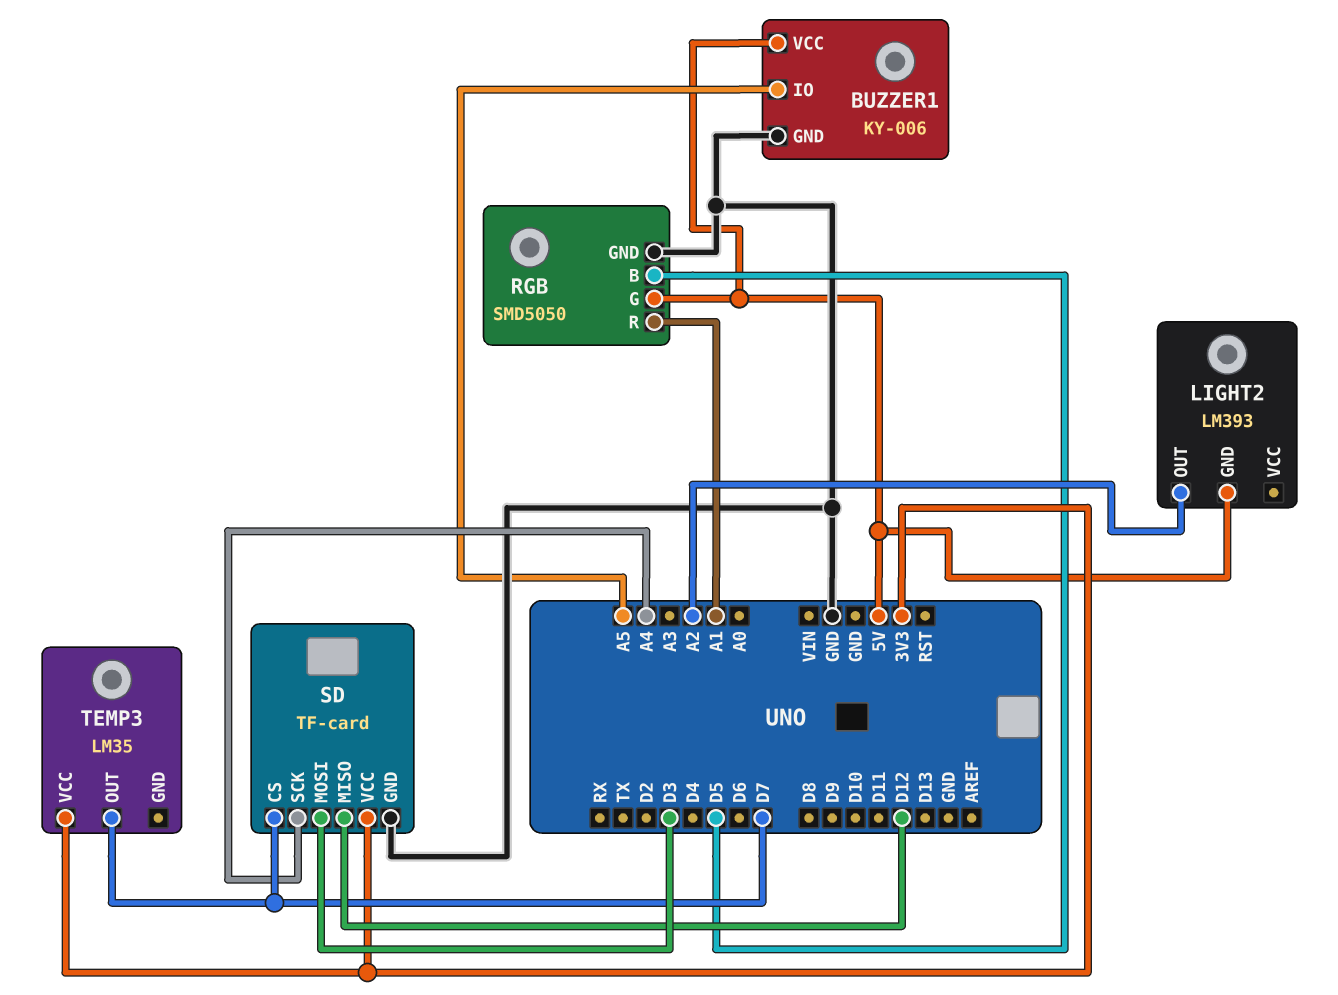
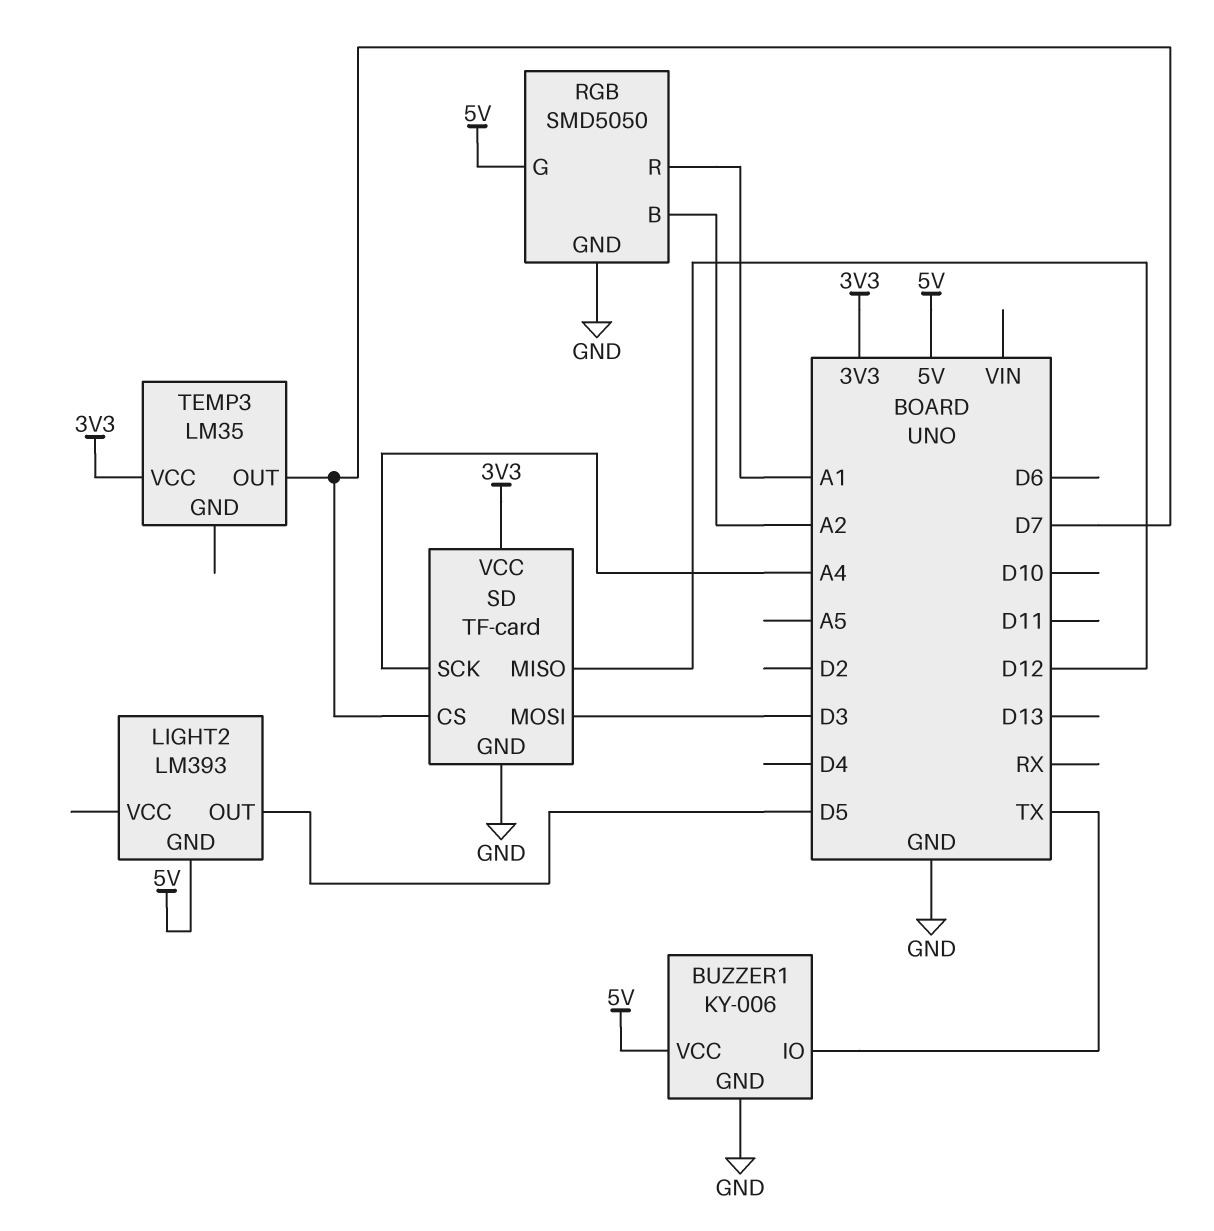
BUZZER1 pin IO: A5 -> TX
LIGHT2 pin OUT: A2 -> D5
RGB pin B: D5 -> A2

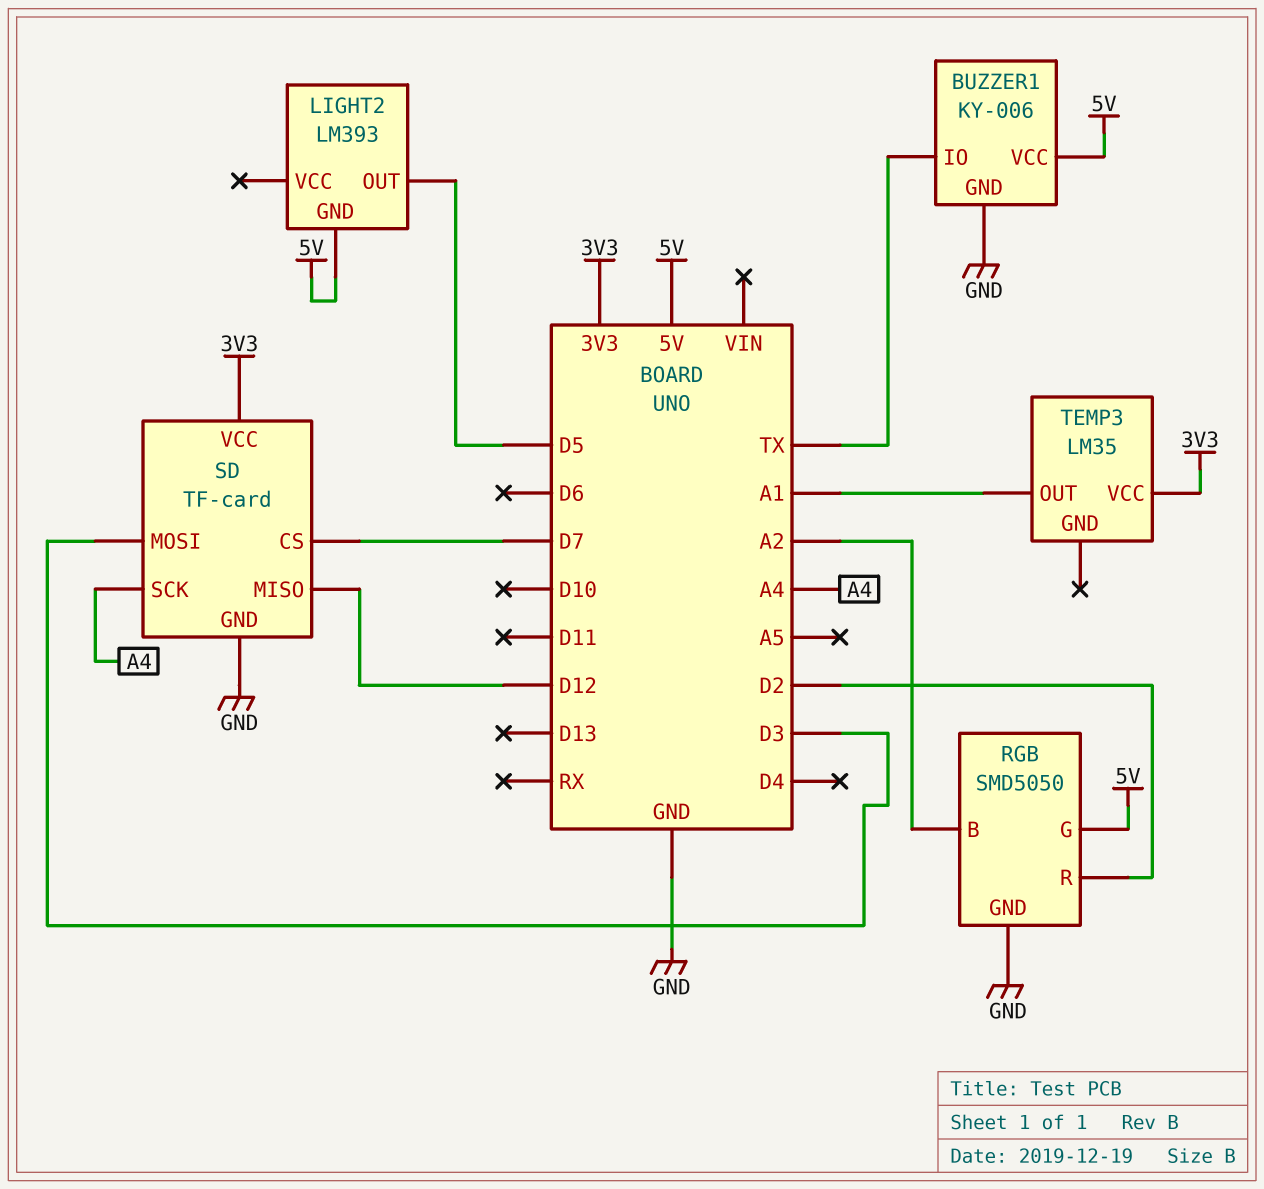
RGB pin R: A1 -> D2
TEMP3 pin OUT: D7 -> A1

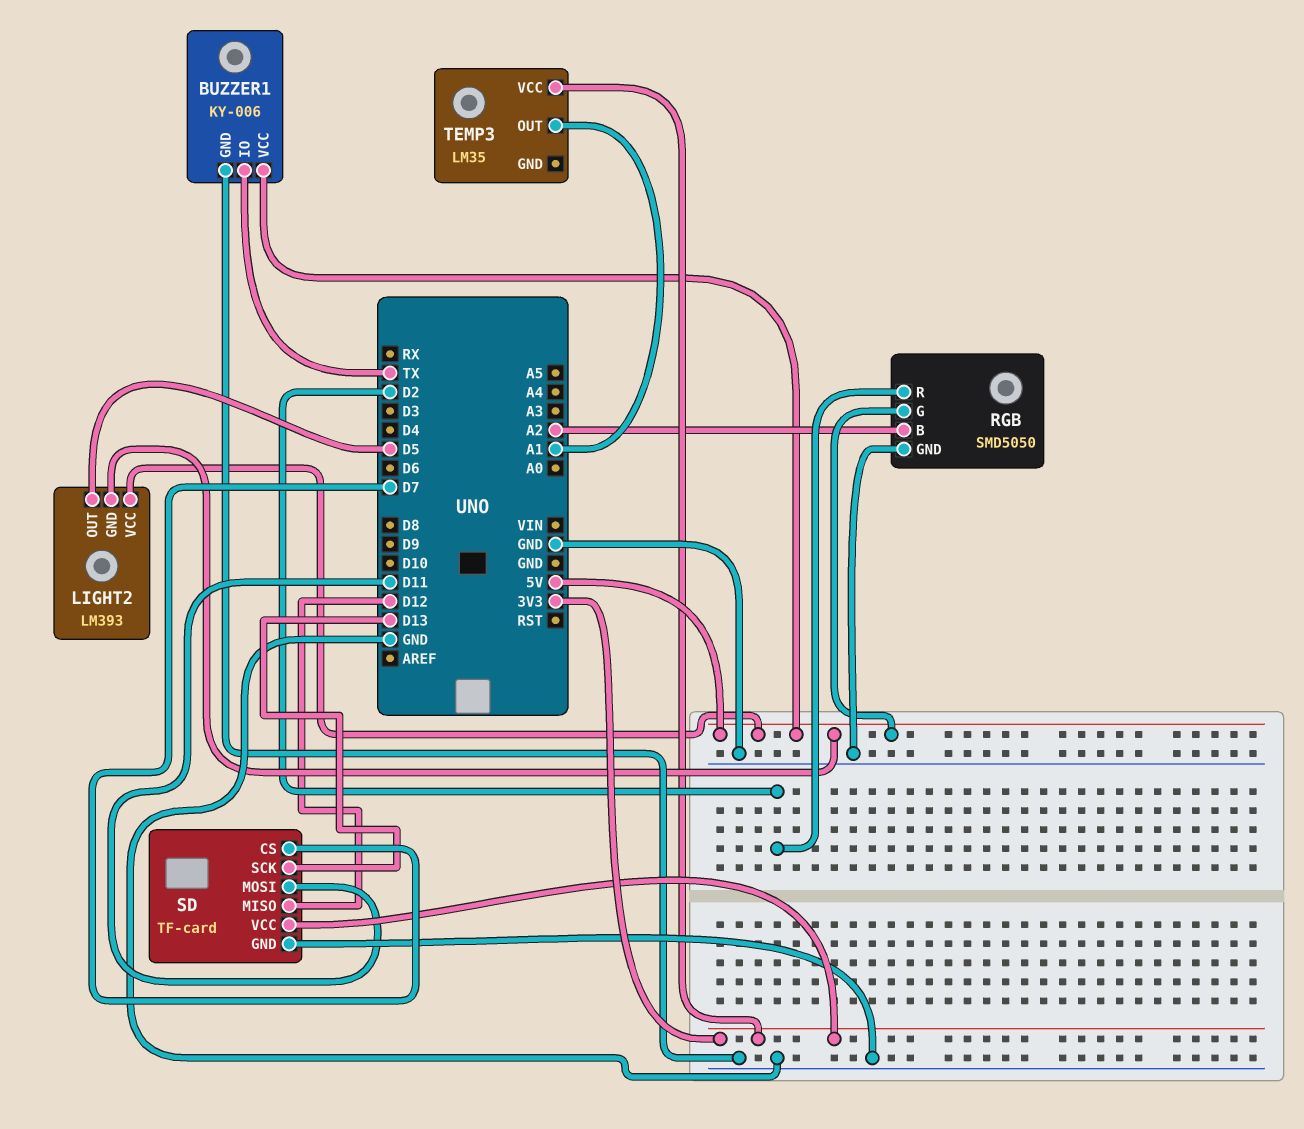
LIGHT2 pin VCC: none -> 5V
SD pin MOSI: D3 -> D11
SD pin SCK: A4 -> D13

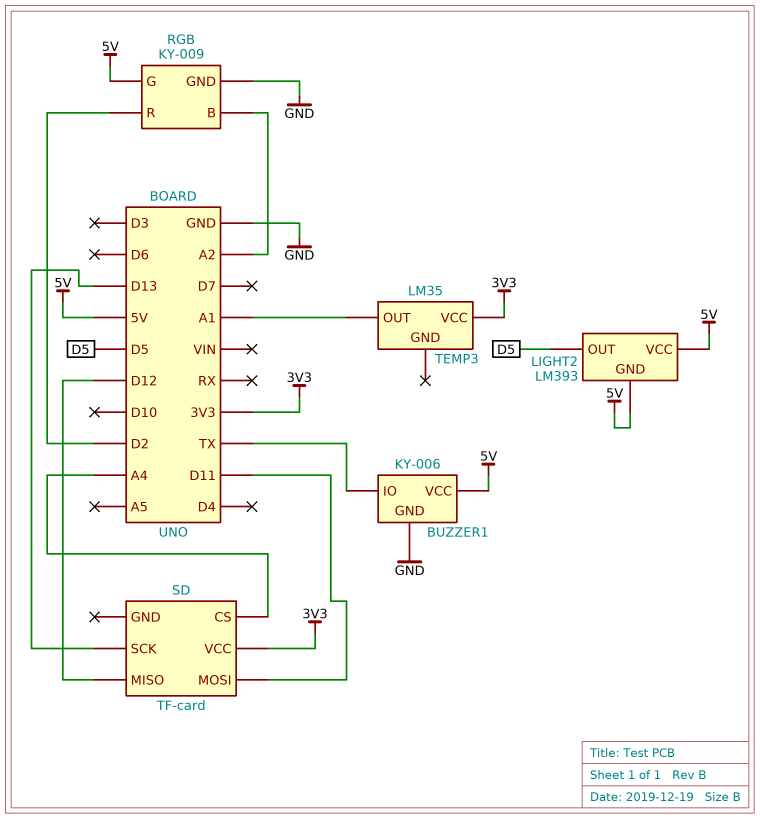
RGB: SMD5050 -> KY-009
SD pin CS: D7 -> A4
SD pin GND: GND -> none

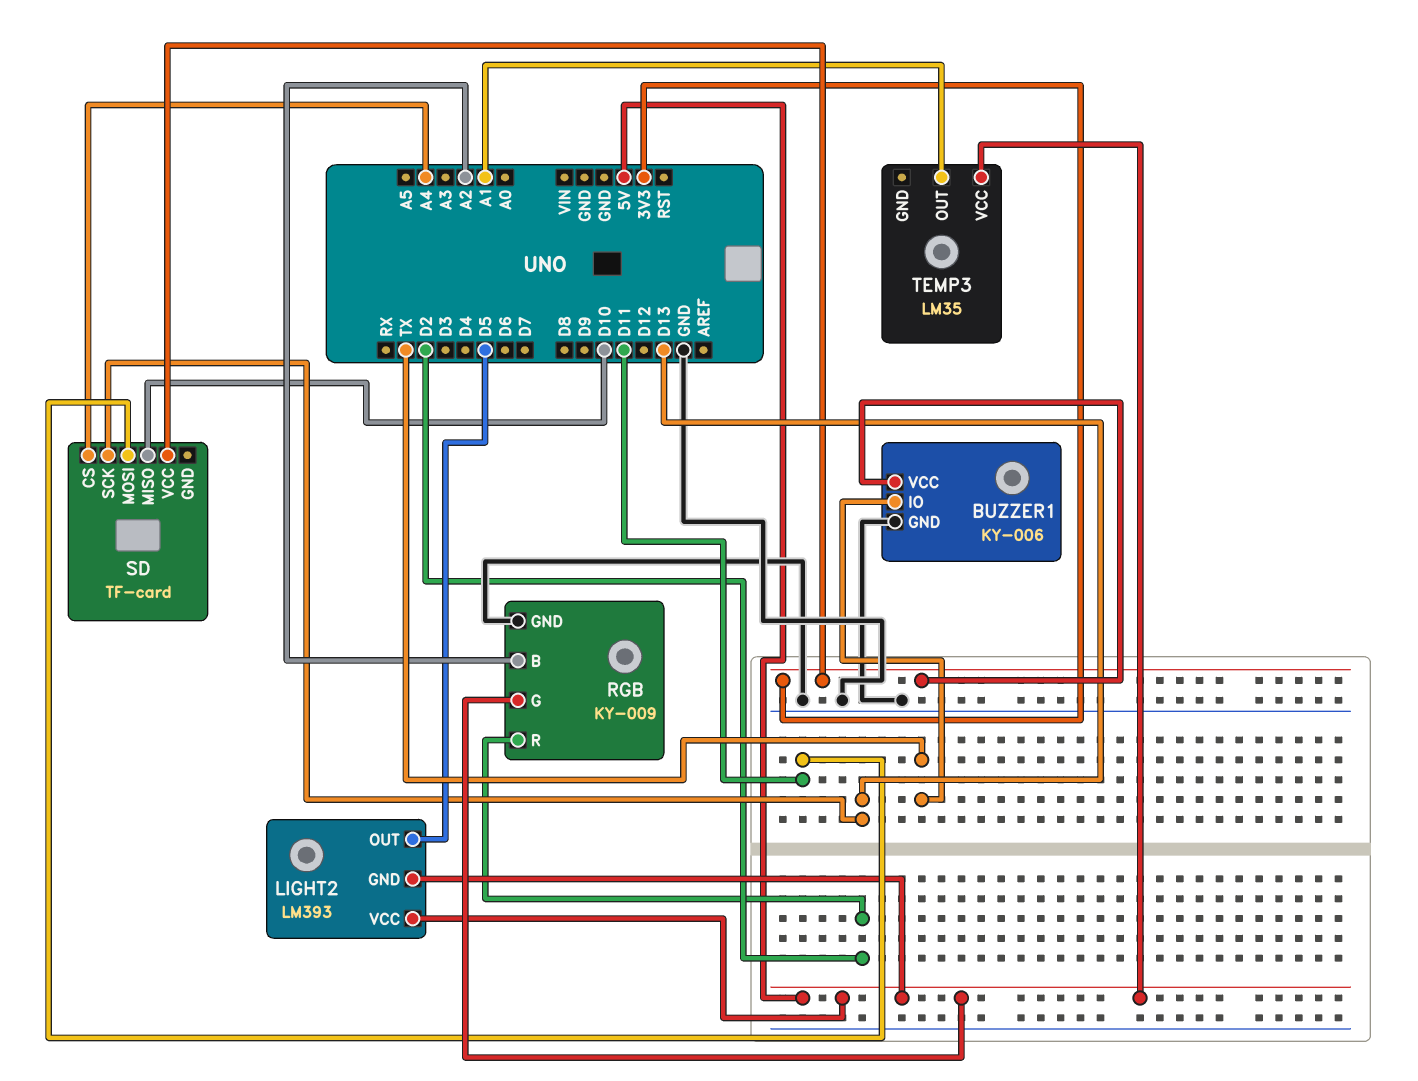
BUZZER1 pin VCC: 5V -> 3V3
SD pin MISO: D12 -> D10
TEMP3 pin VCC: 3V3 -> 5V

